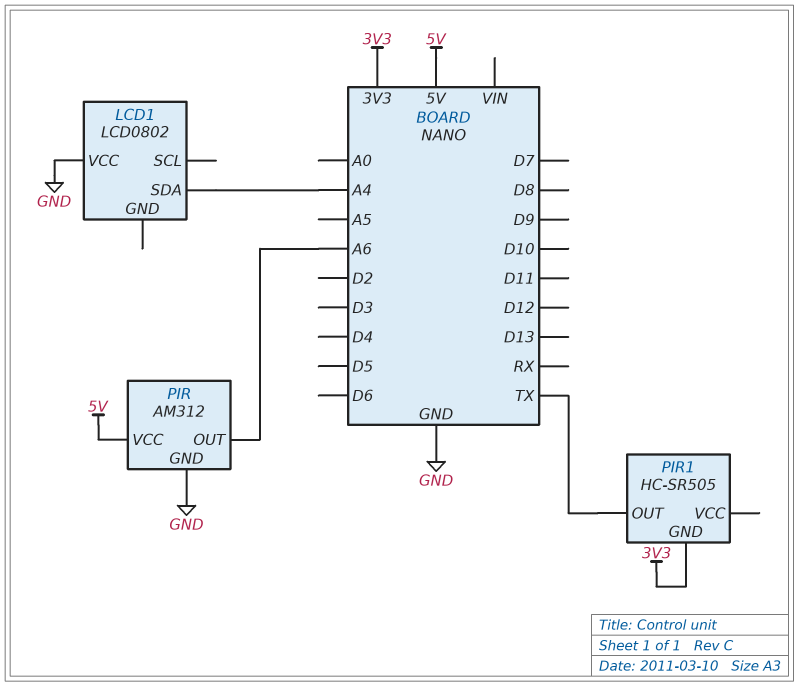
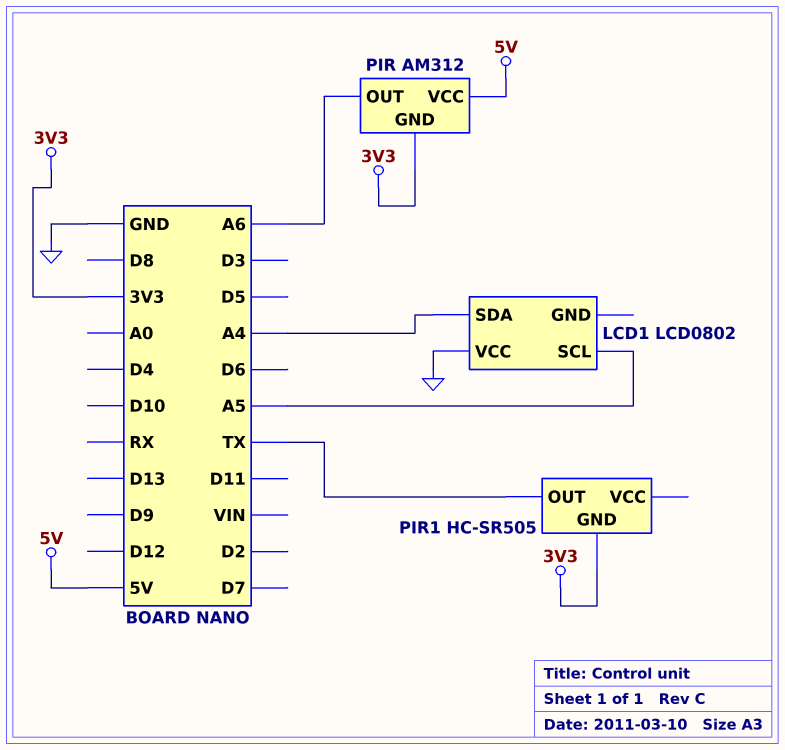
LCD1 pin SCL: none -> A5
PIR pin GND: GND -> 3V3

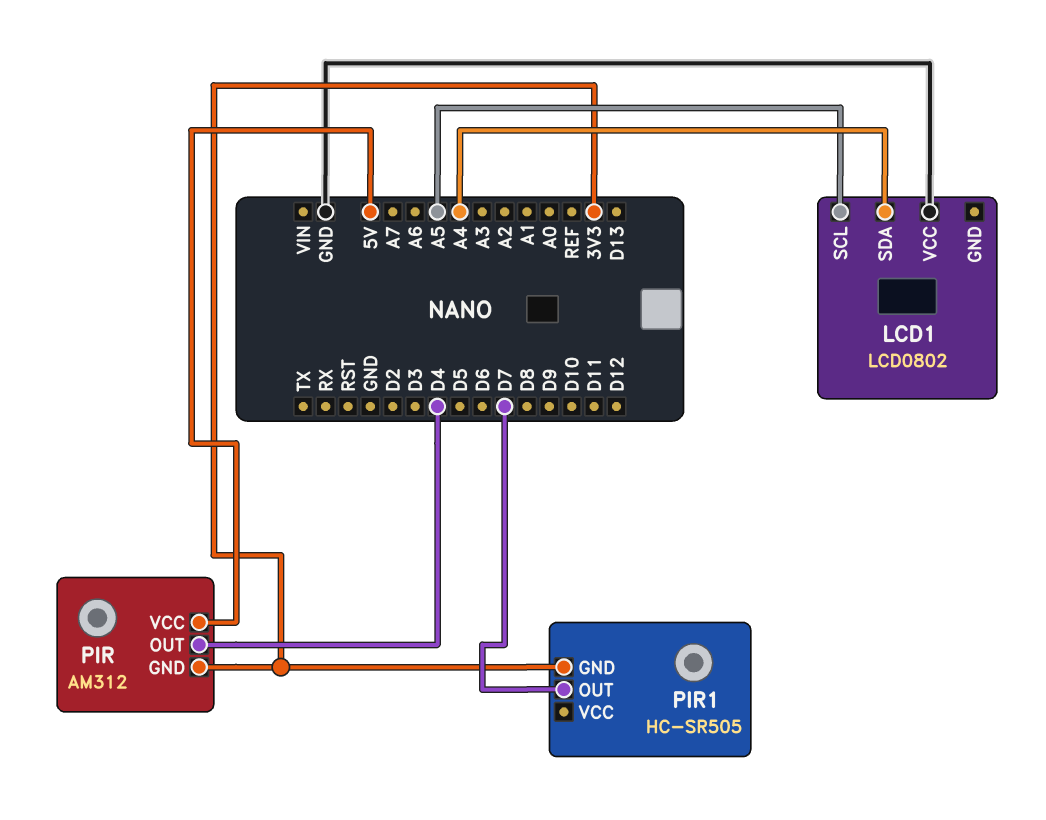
PIR pin OUT: A6 -> D4
PIR1 pin OUT: TX -> D7

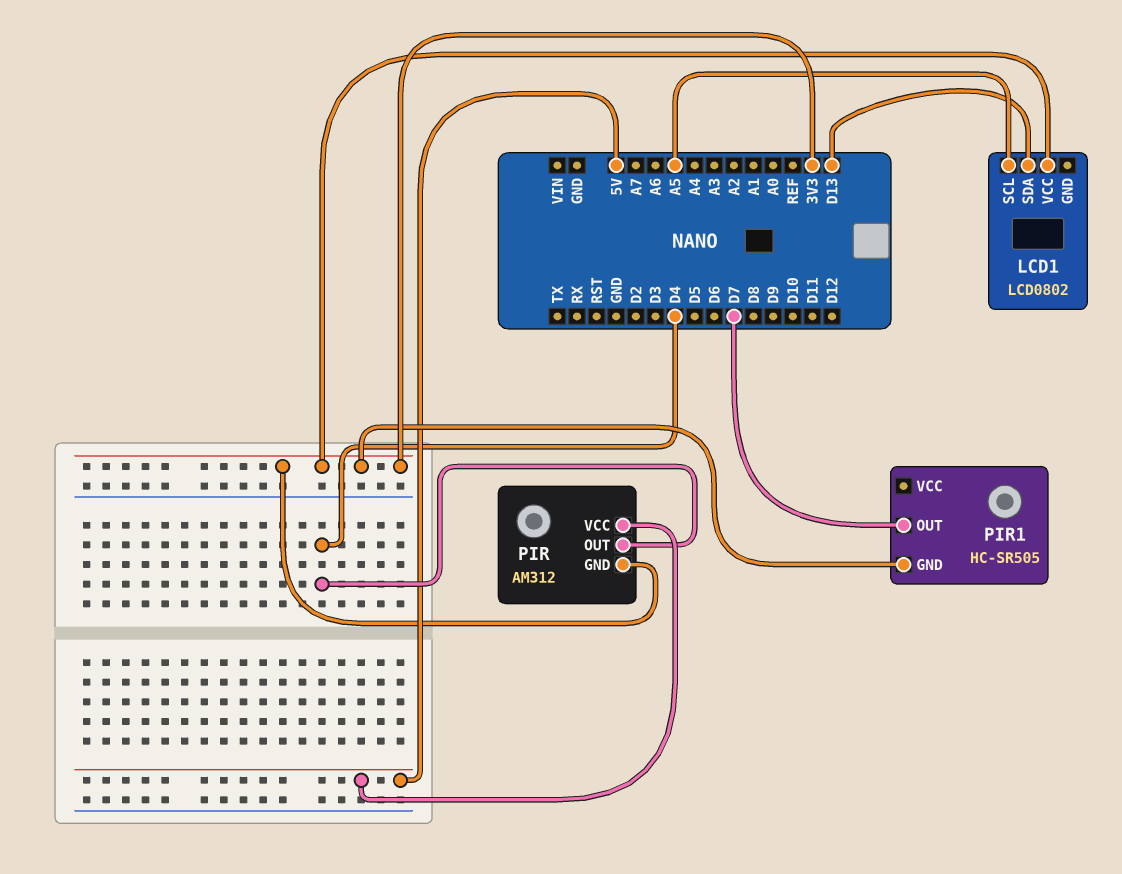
LCD1 pin SDA: A4 -> D13
LCD1 pin VCC: GND -> 3V3

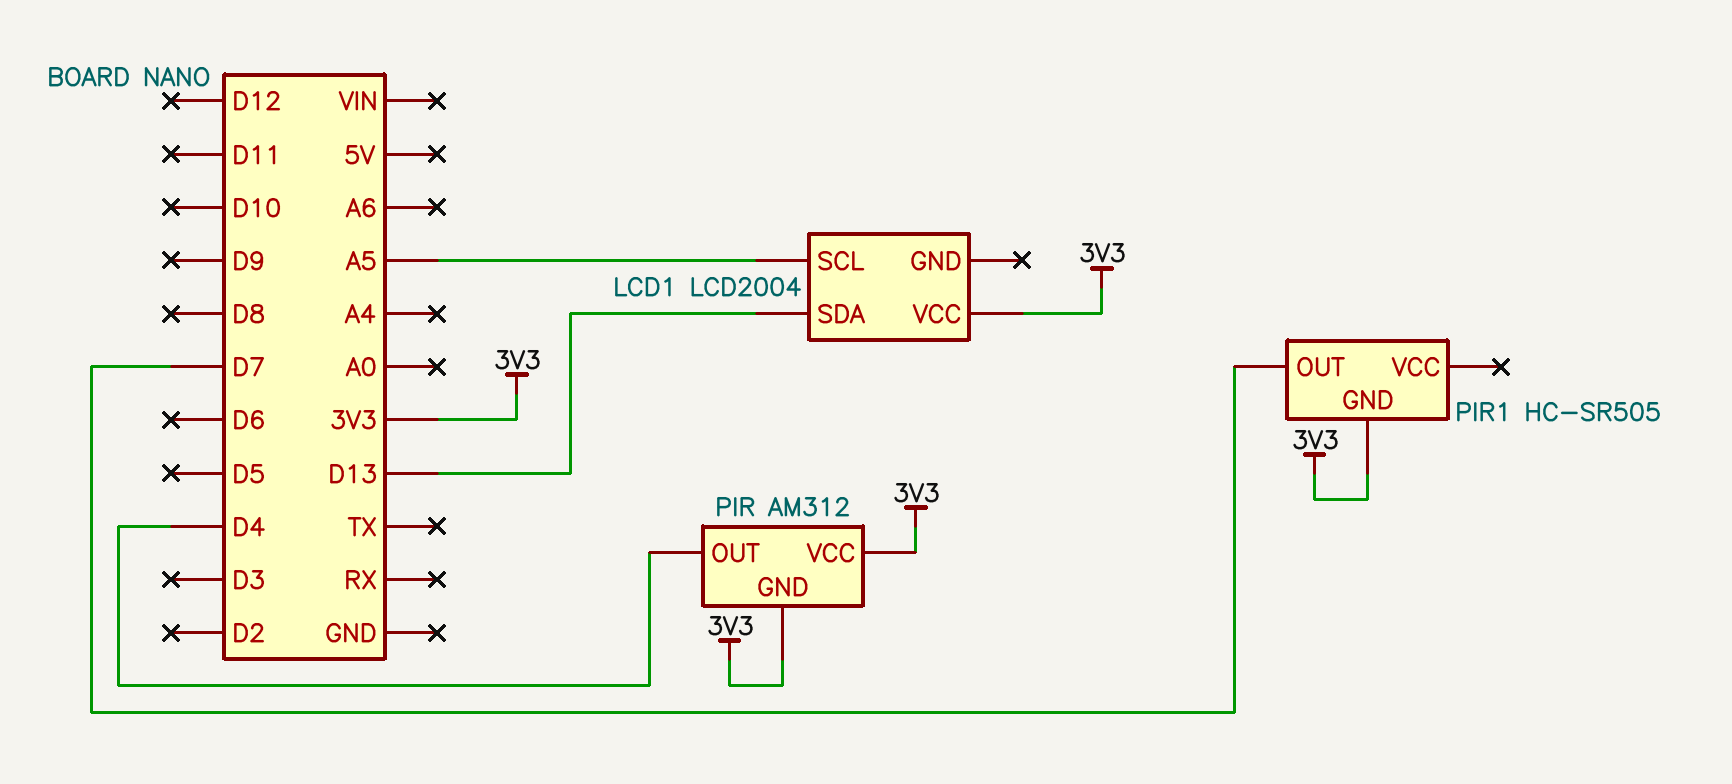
LCD1: LCD0802 -> LCD2004
PIR pin VCC: 5V -> 3V3

